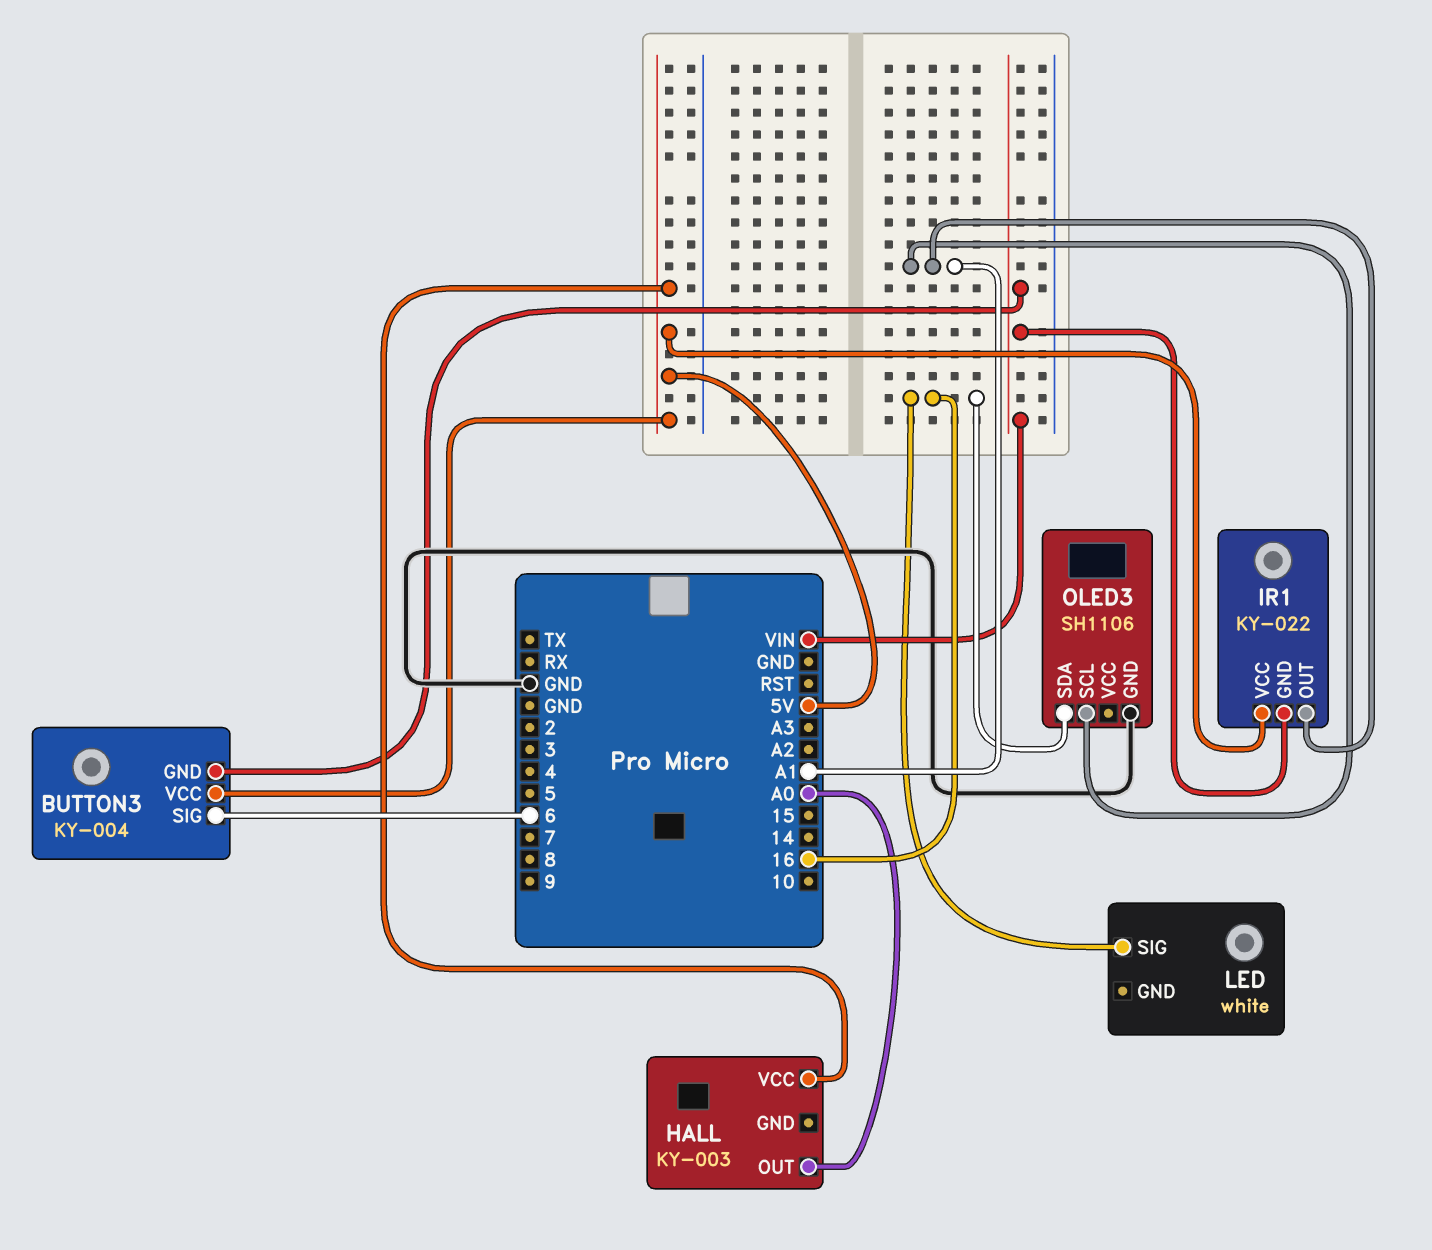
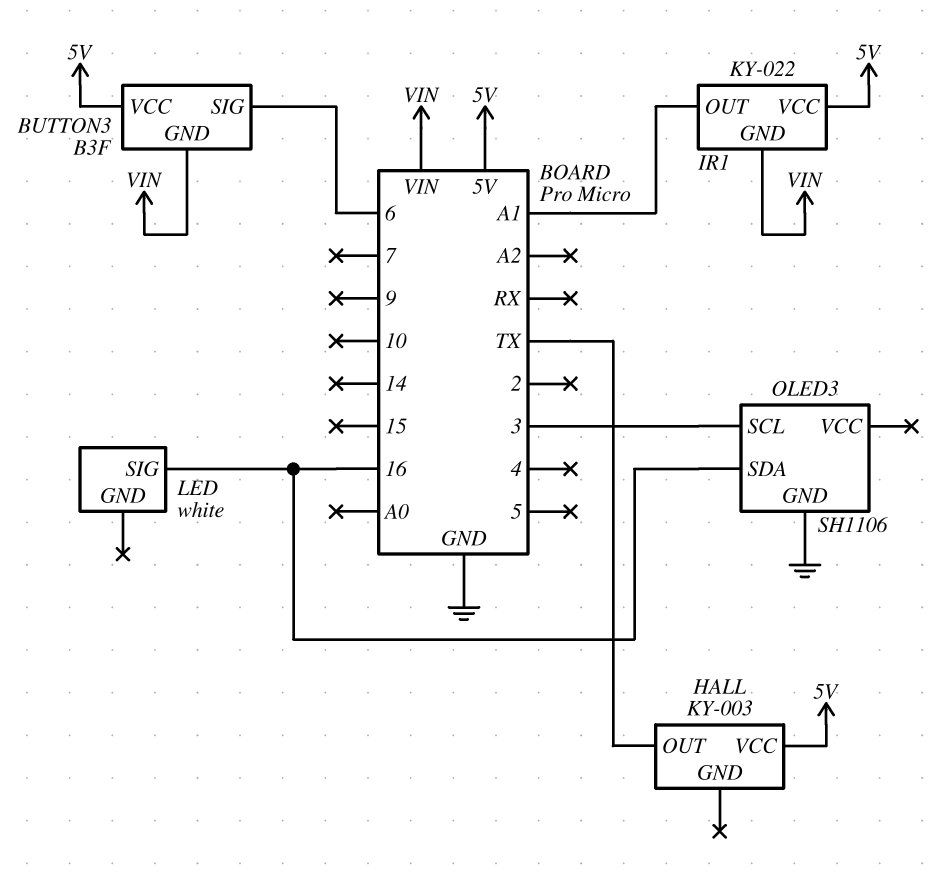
BUTTON3: KY-004 -> B3F
HALL pin OUT: A0 -> TX
OLED3 pin SCL: A1 -> 3

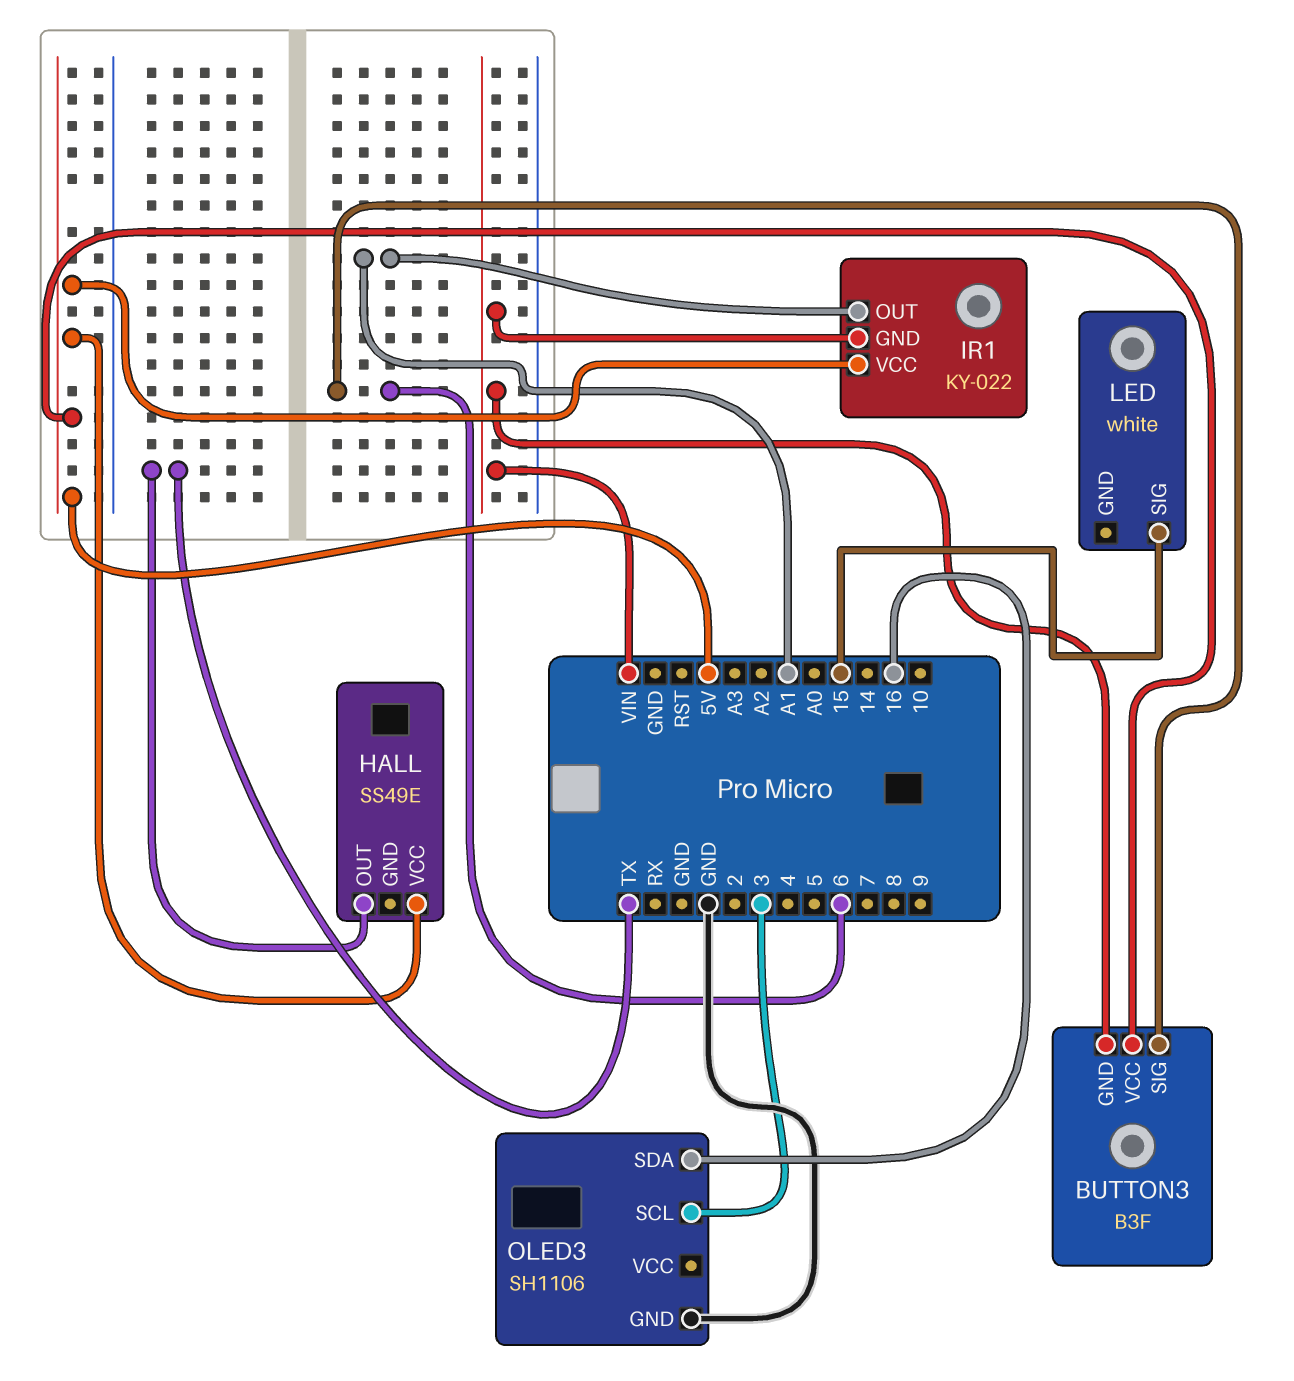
HALL: KY-003 -> SS49E
LED pin SIG: 16 -> 15

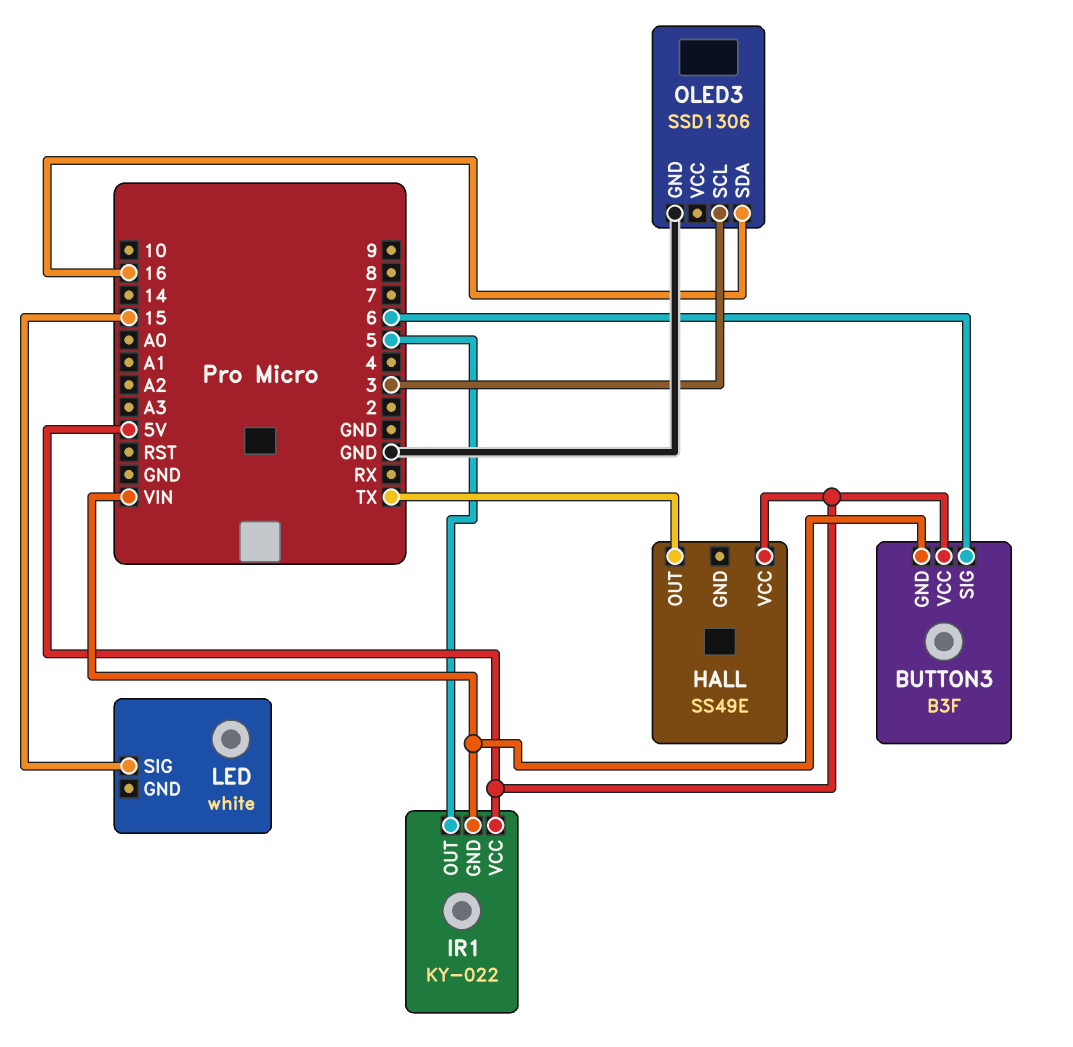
IR1 pin OUT: A1 -> 5
OLED3: SH1106 -> SSD1306

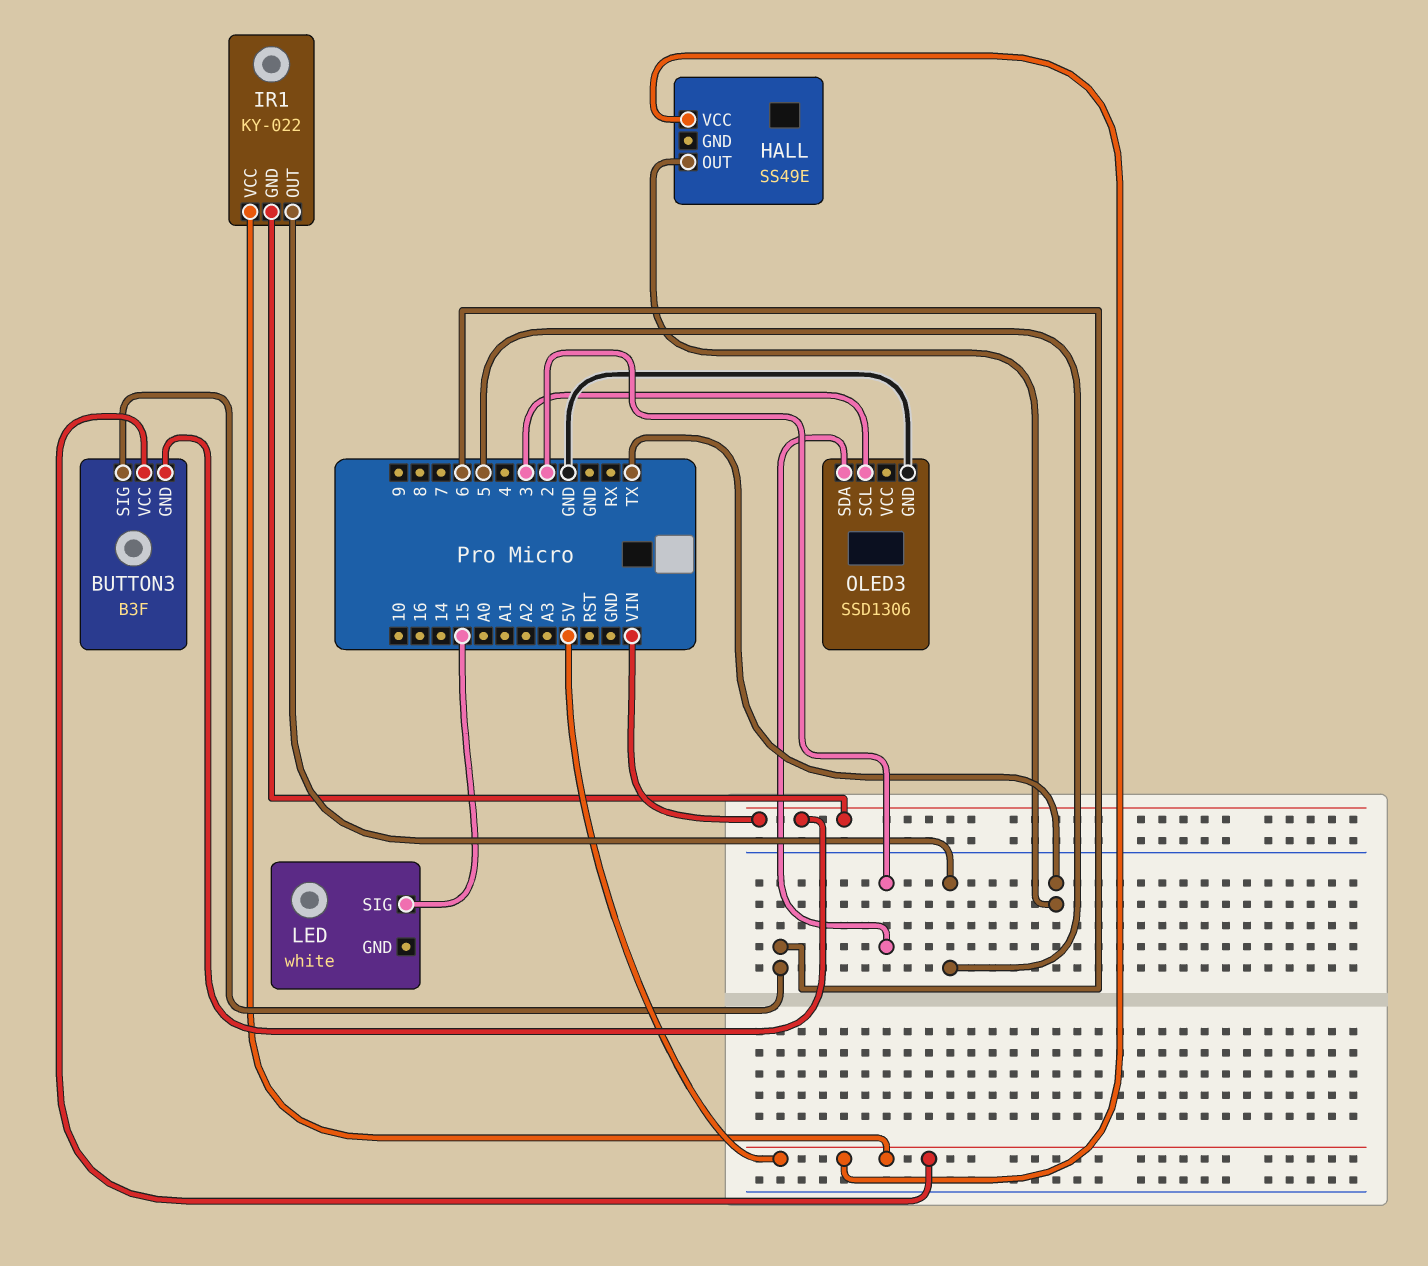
OLED3 pin SDA: 16 -> 2

